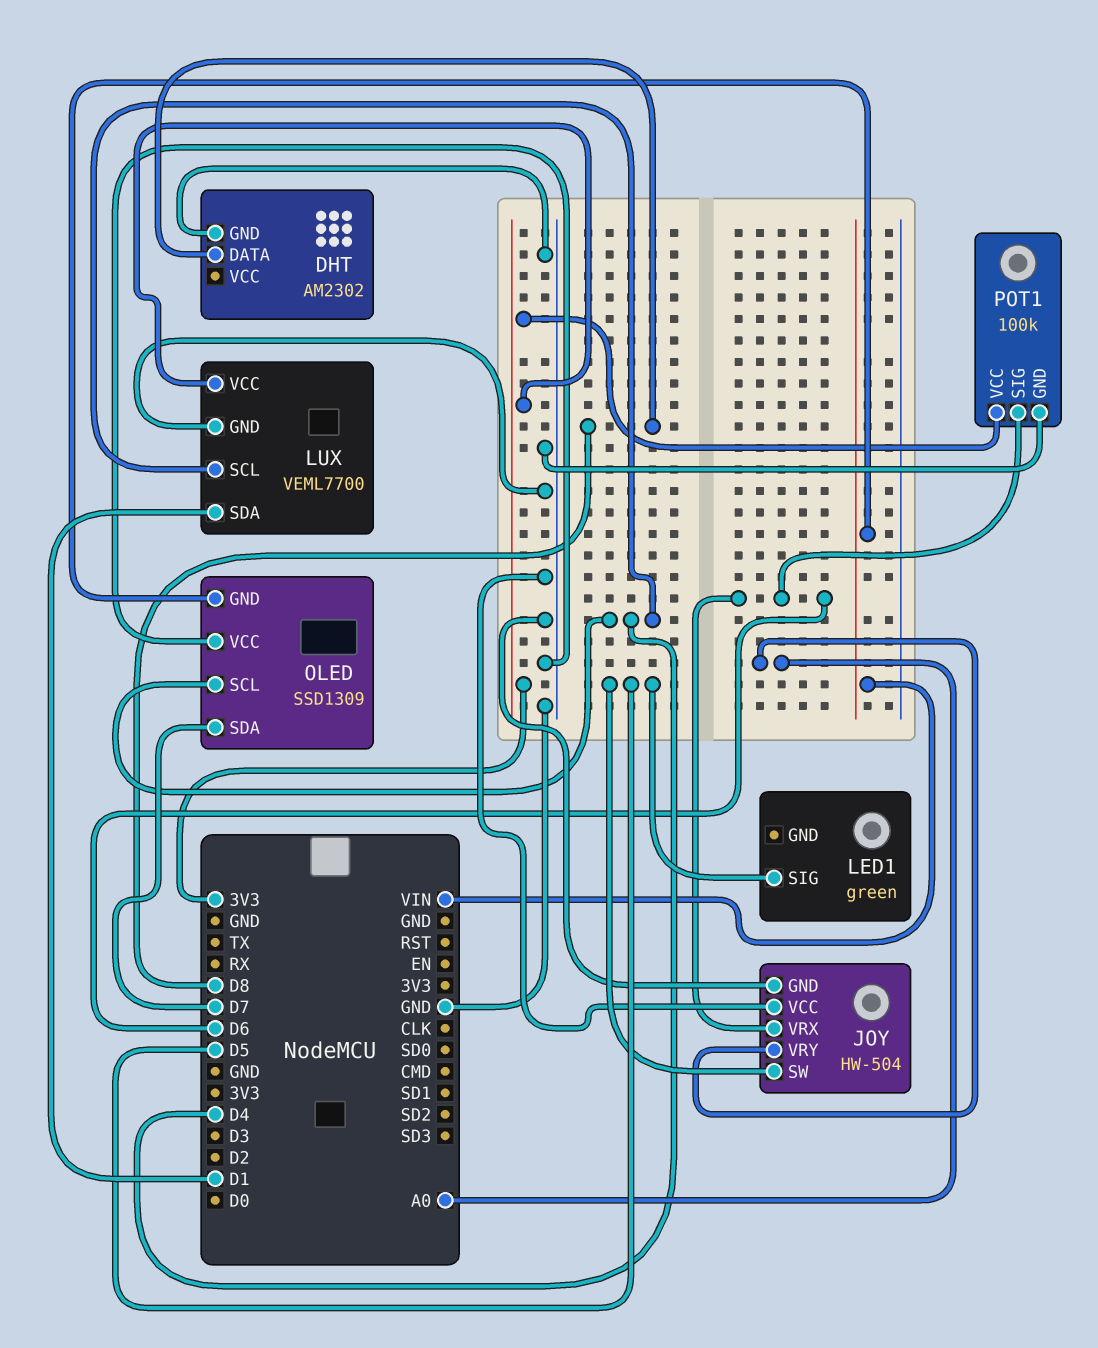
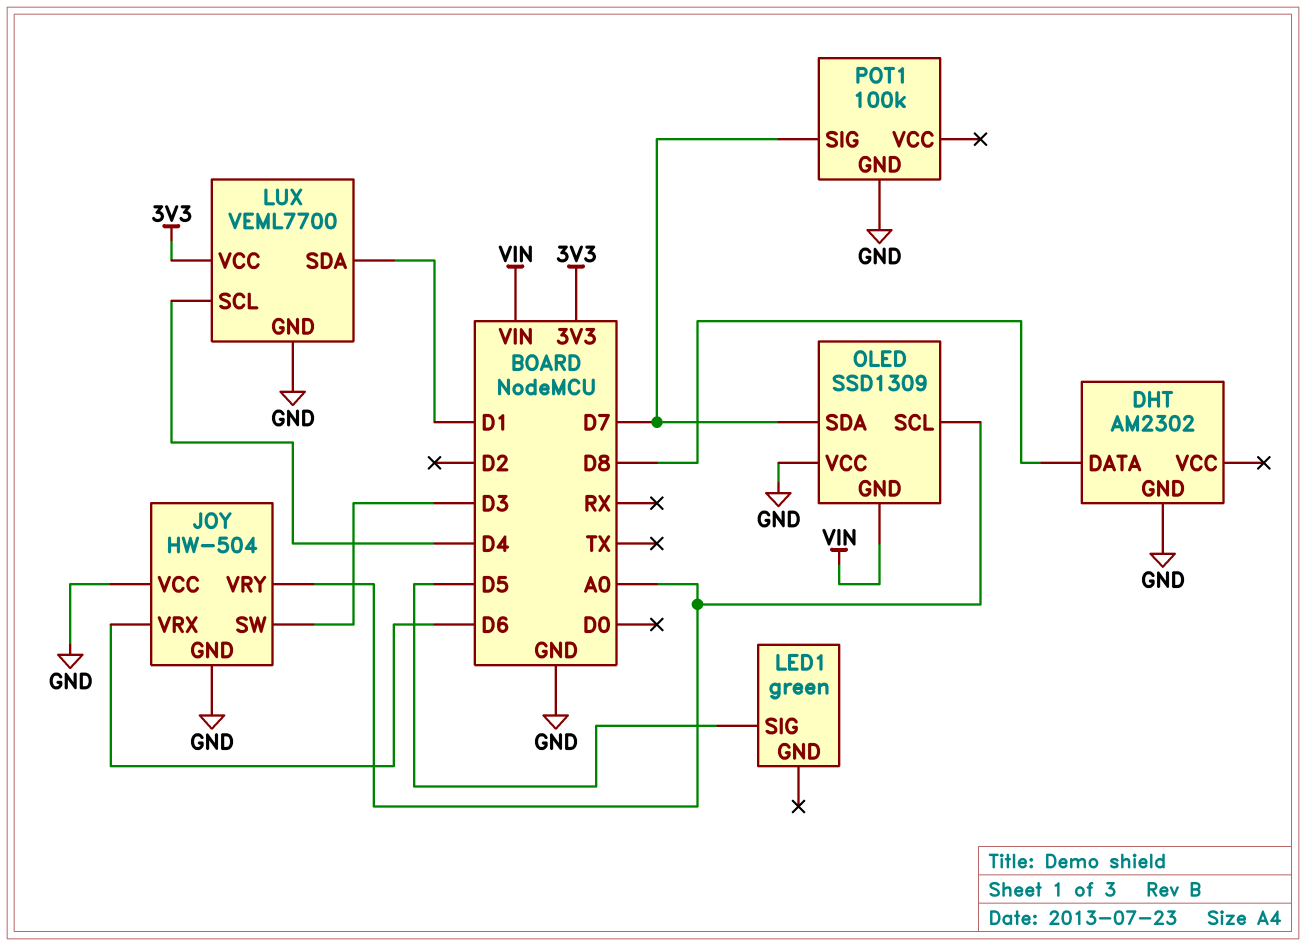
JOY pin SW: D5 -> D3
OLED pin SCL: D4 -> A0
POT1 pin SIG: D6 -> D7
POT1 pin VCC: 3V3 -> none

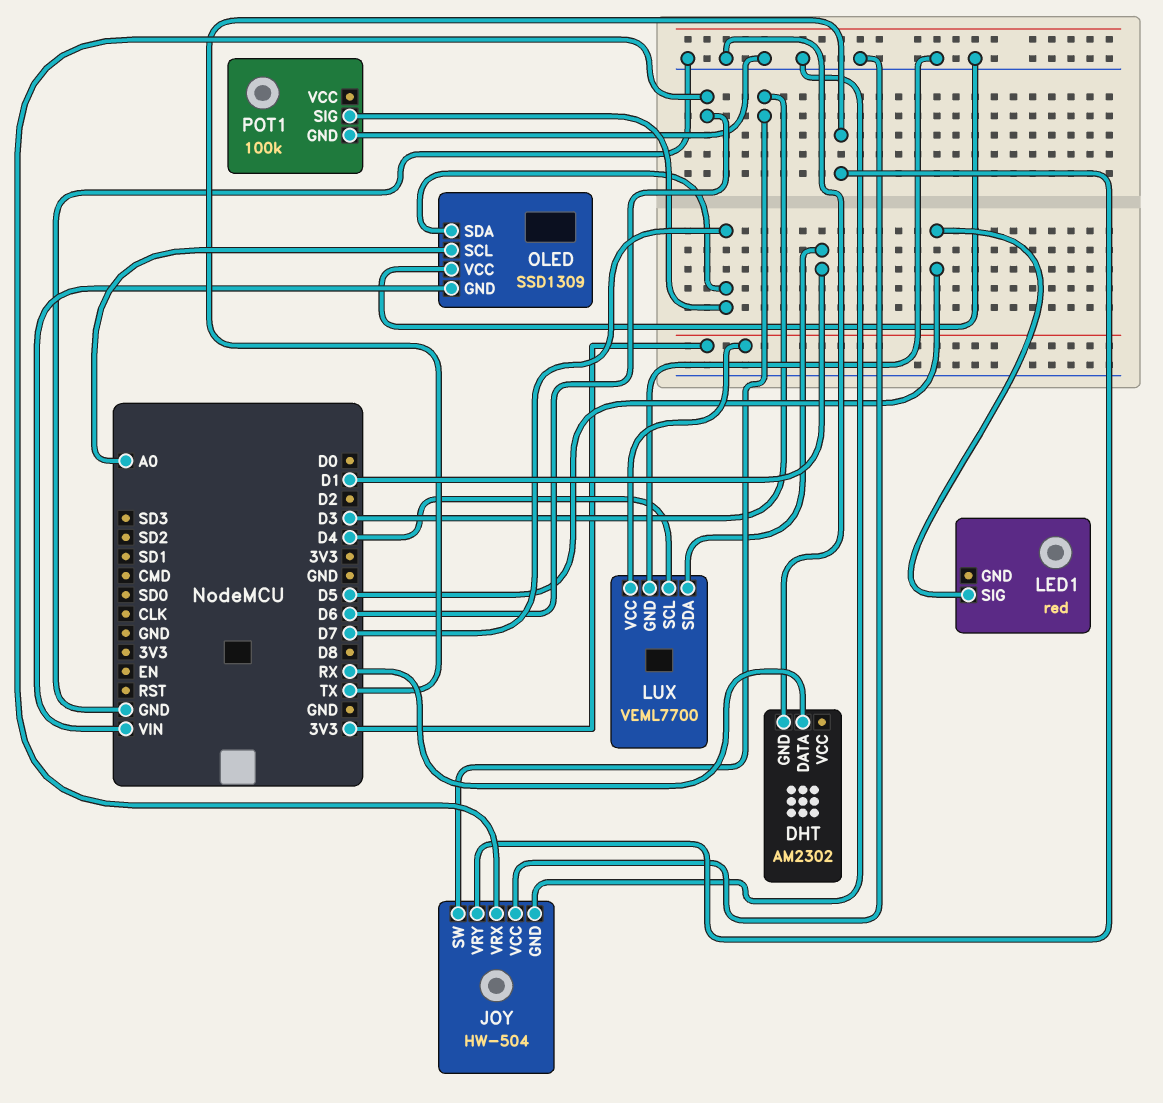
DHT pin DATA: D8 -> RX
JOY pin VRY: A0 -> TX
LED1: green -> red

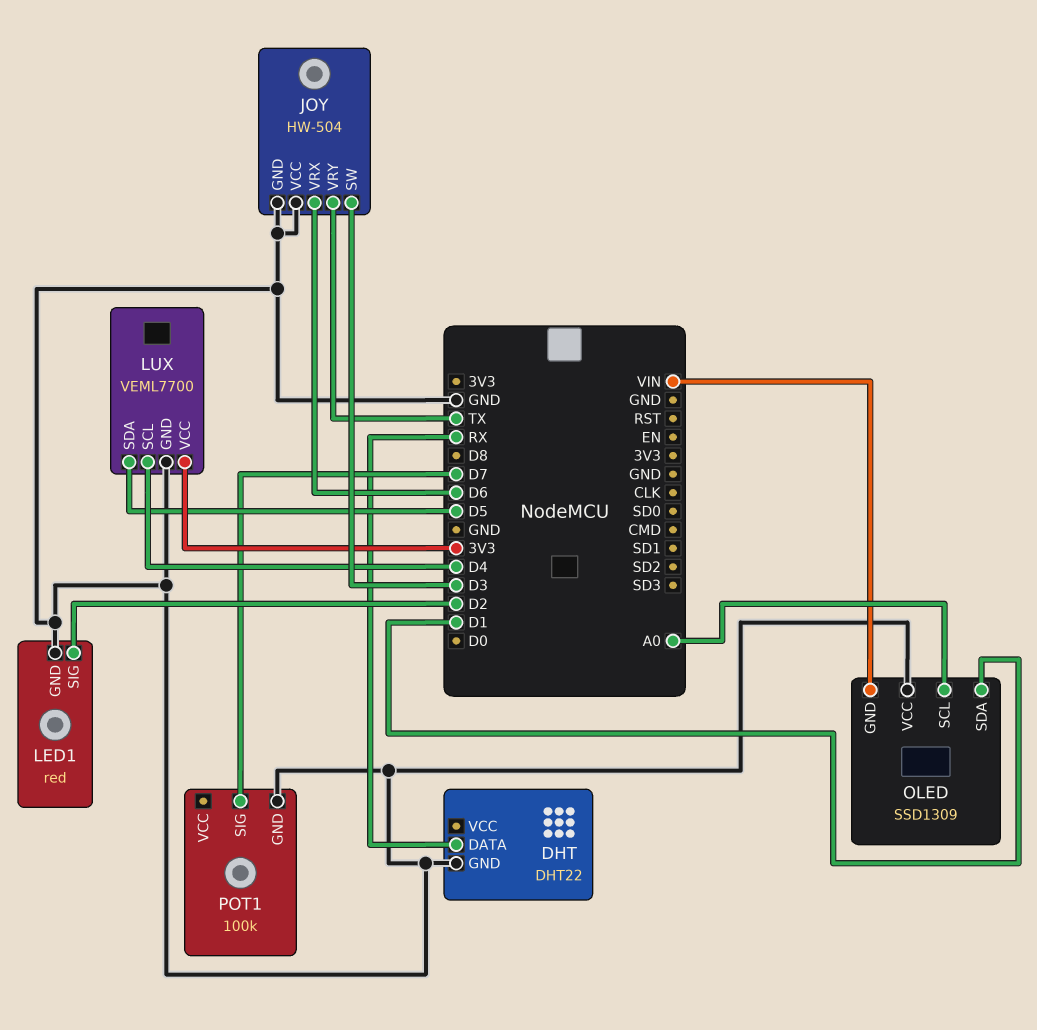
DHT: AM2302 -> DHT22
LED1 pin GND: none -> GND
LED1 pin SIG: D5 -> D2
LUX pin SDA: D1 -> D5
OLED pin SDA: D7 -> D1

